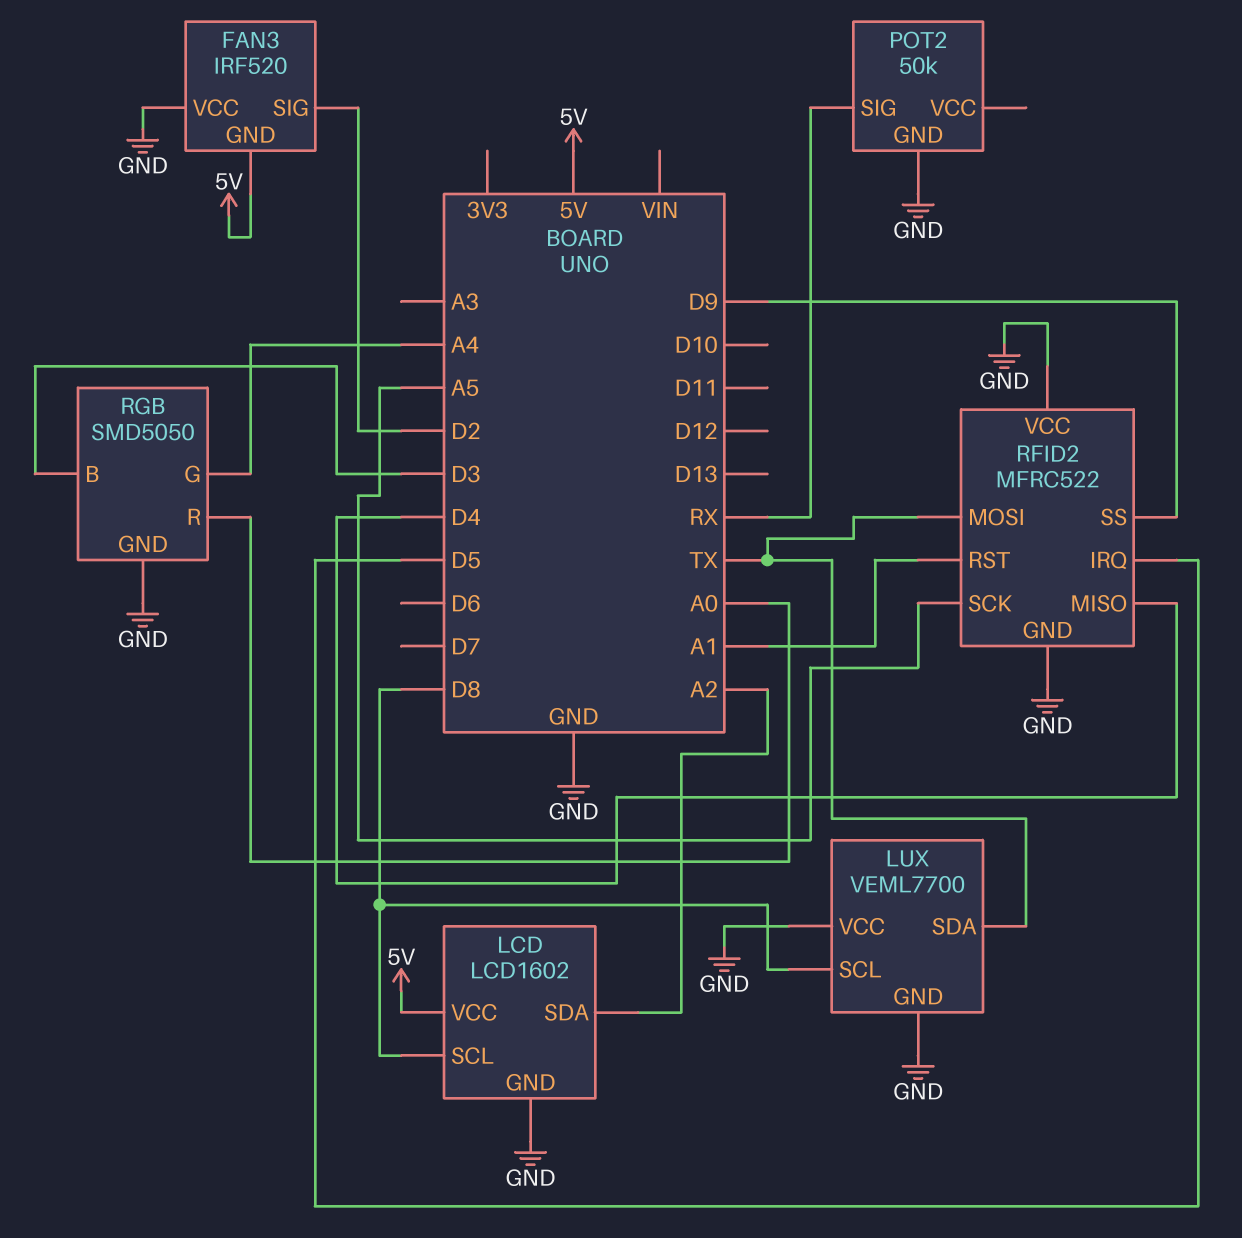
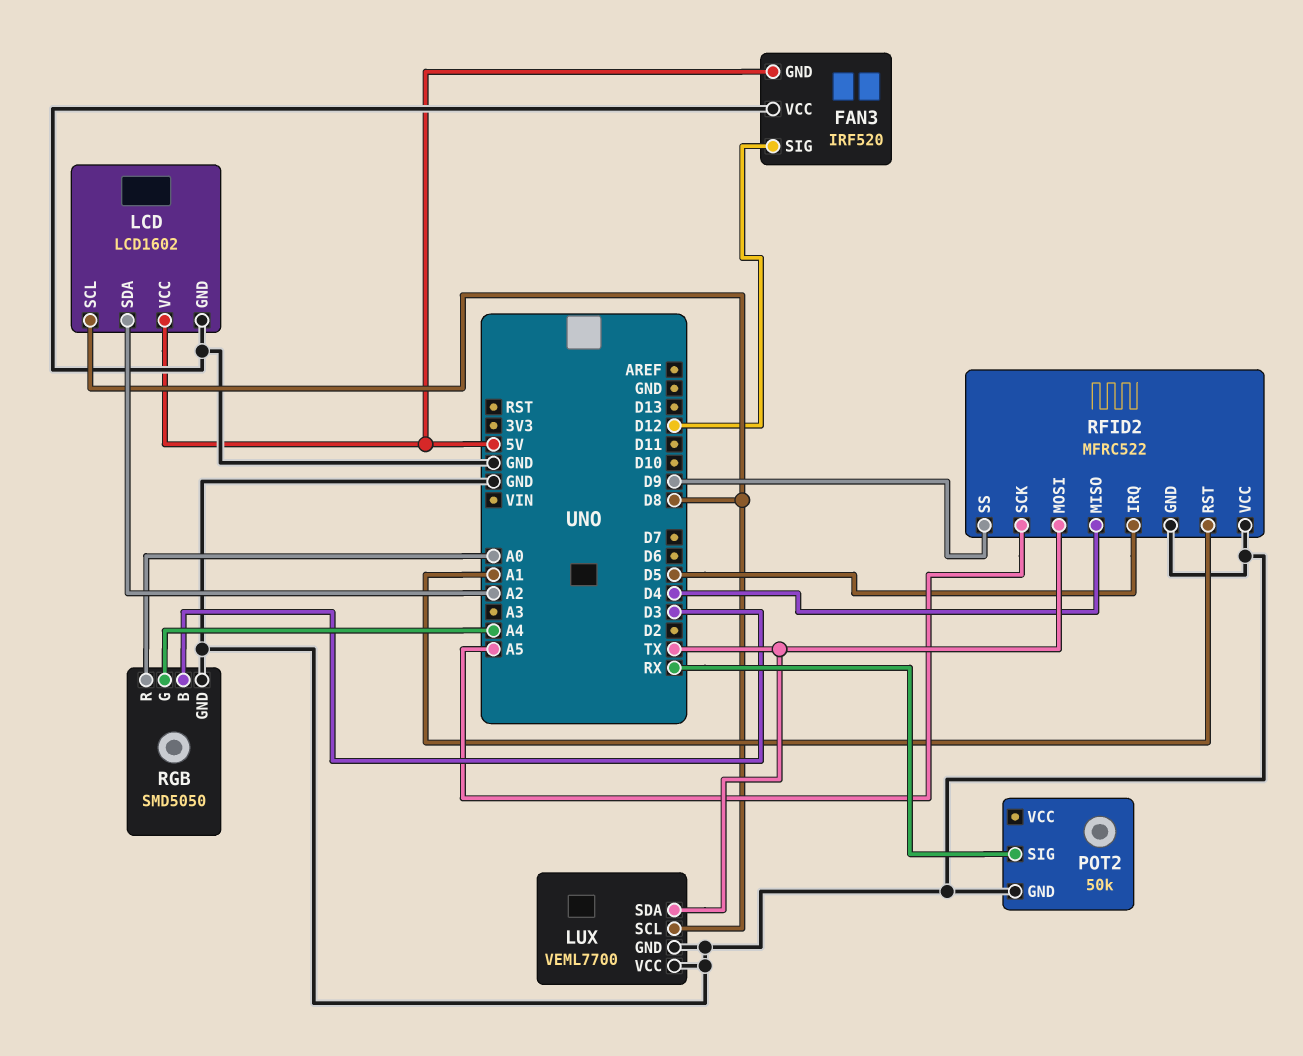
FAN3 pin SIG: D2 -> D12

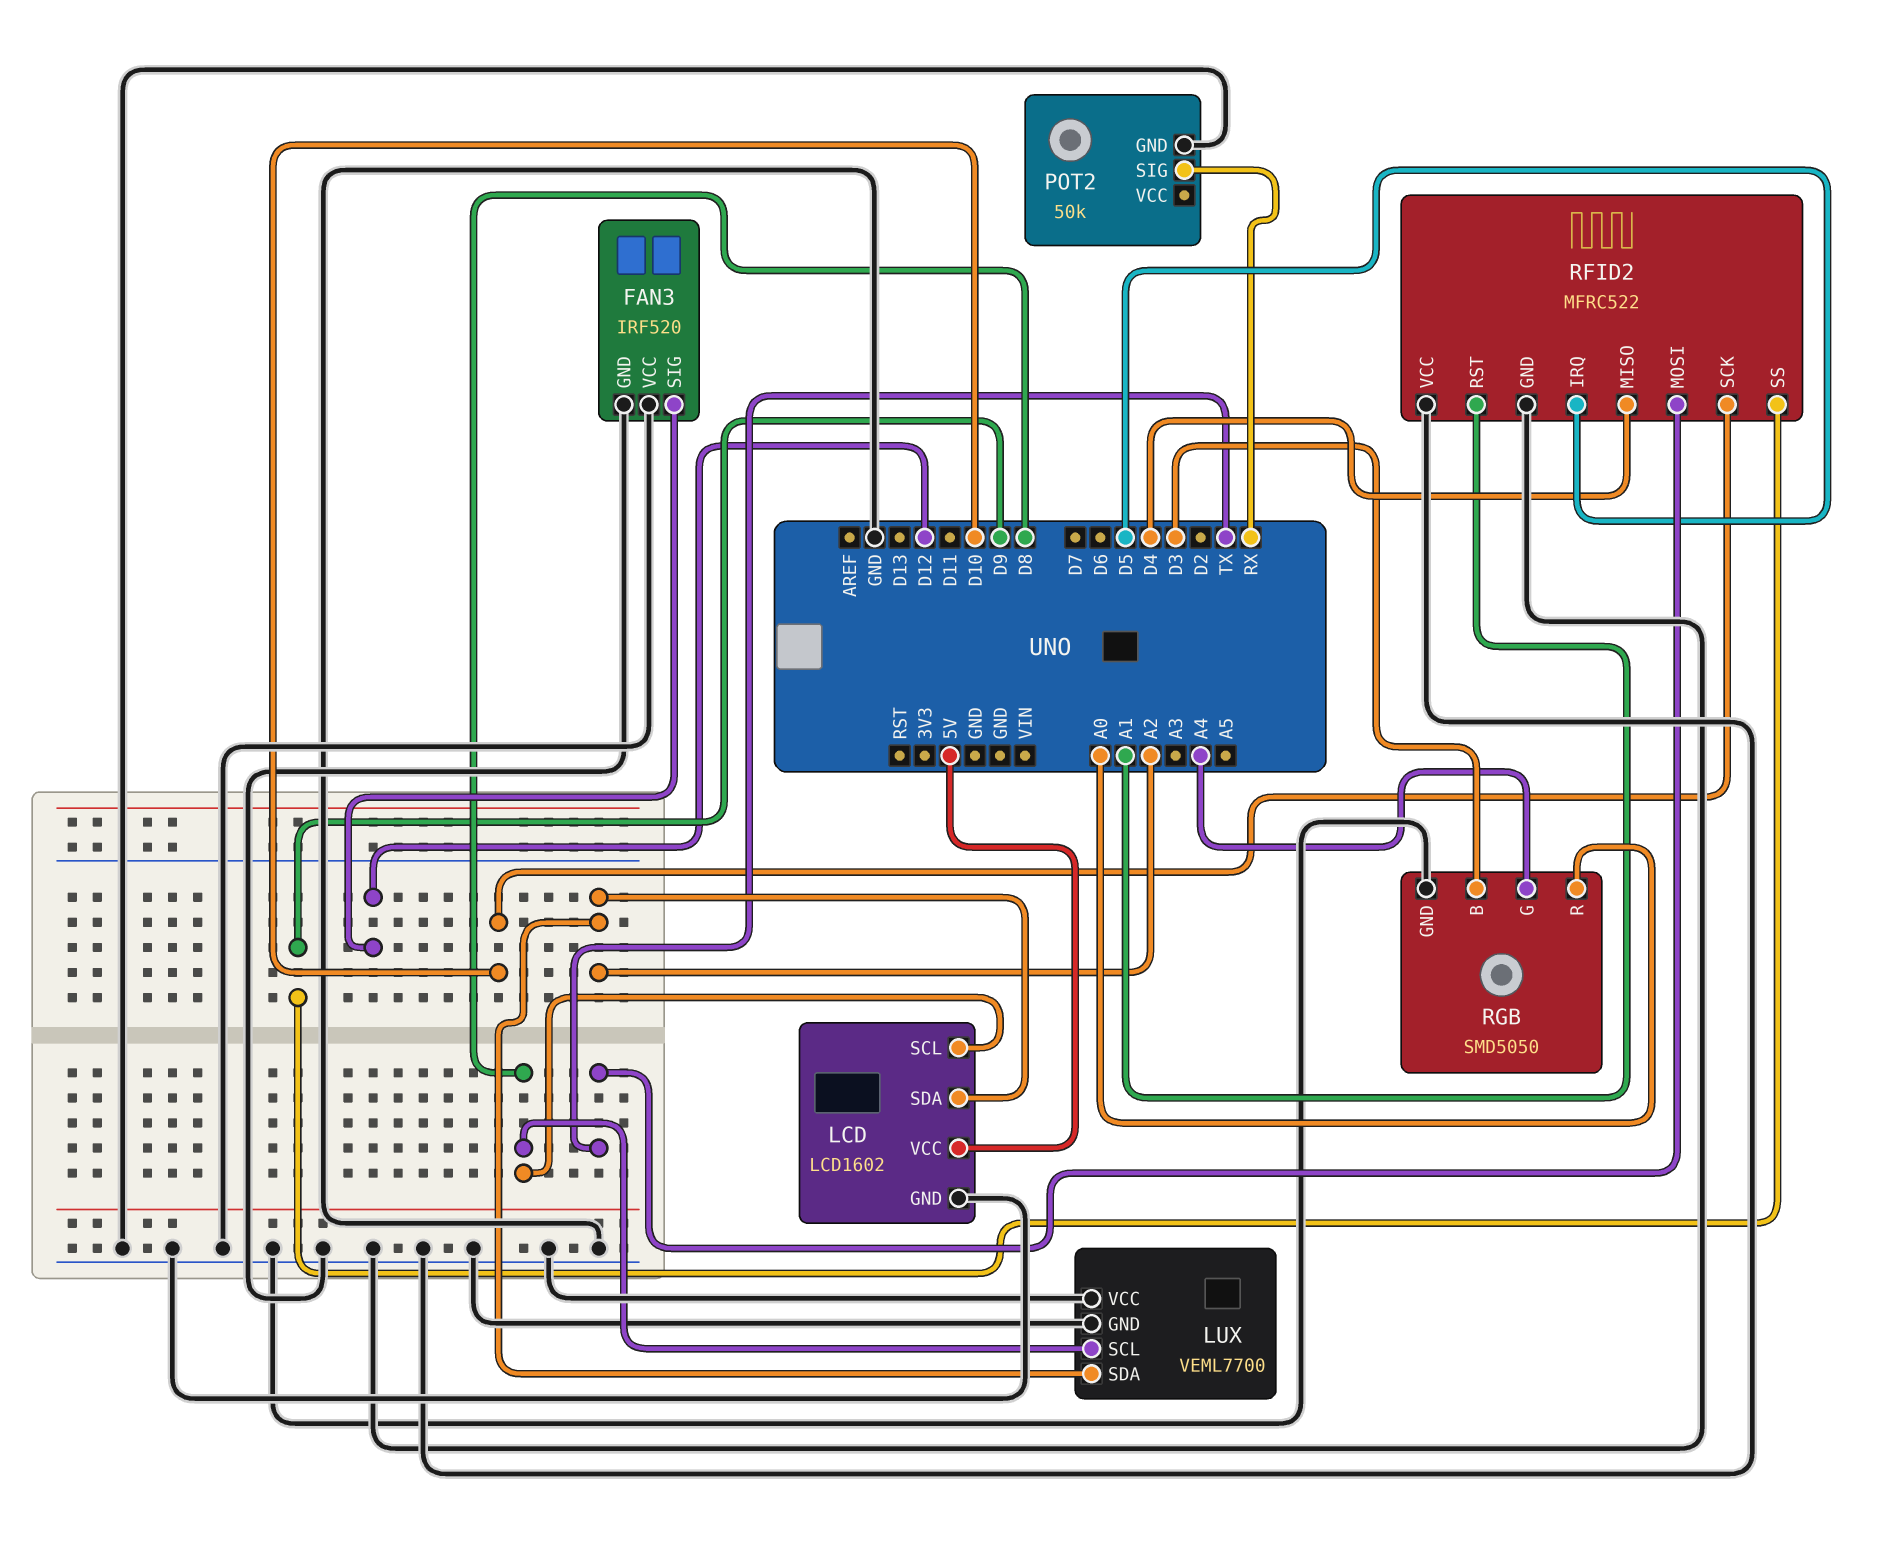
FAN3 pin GND: 5V -> GND
LUX pin SDA: TX -> A2
RFID2 pin SCK: A5 -> D10

